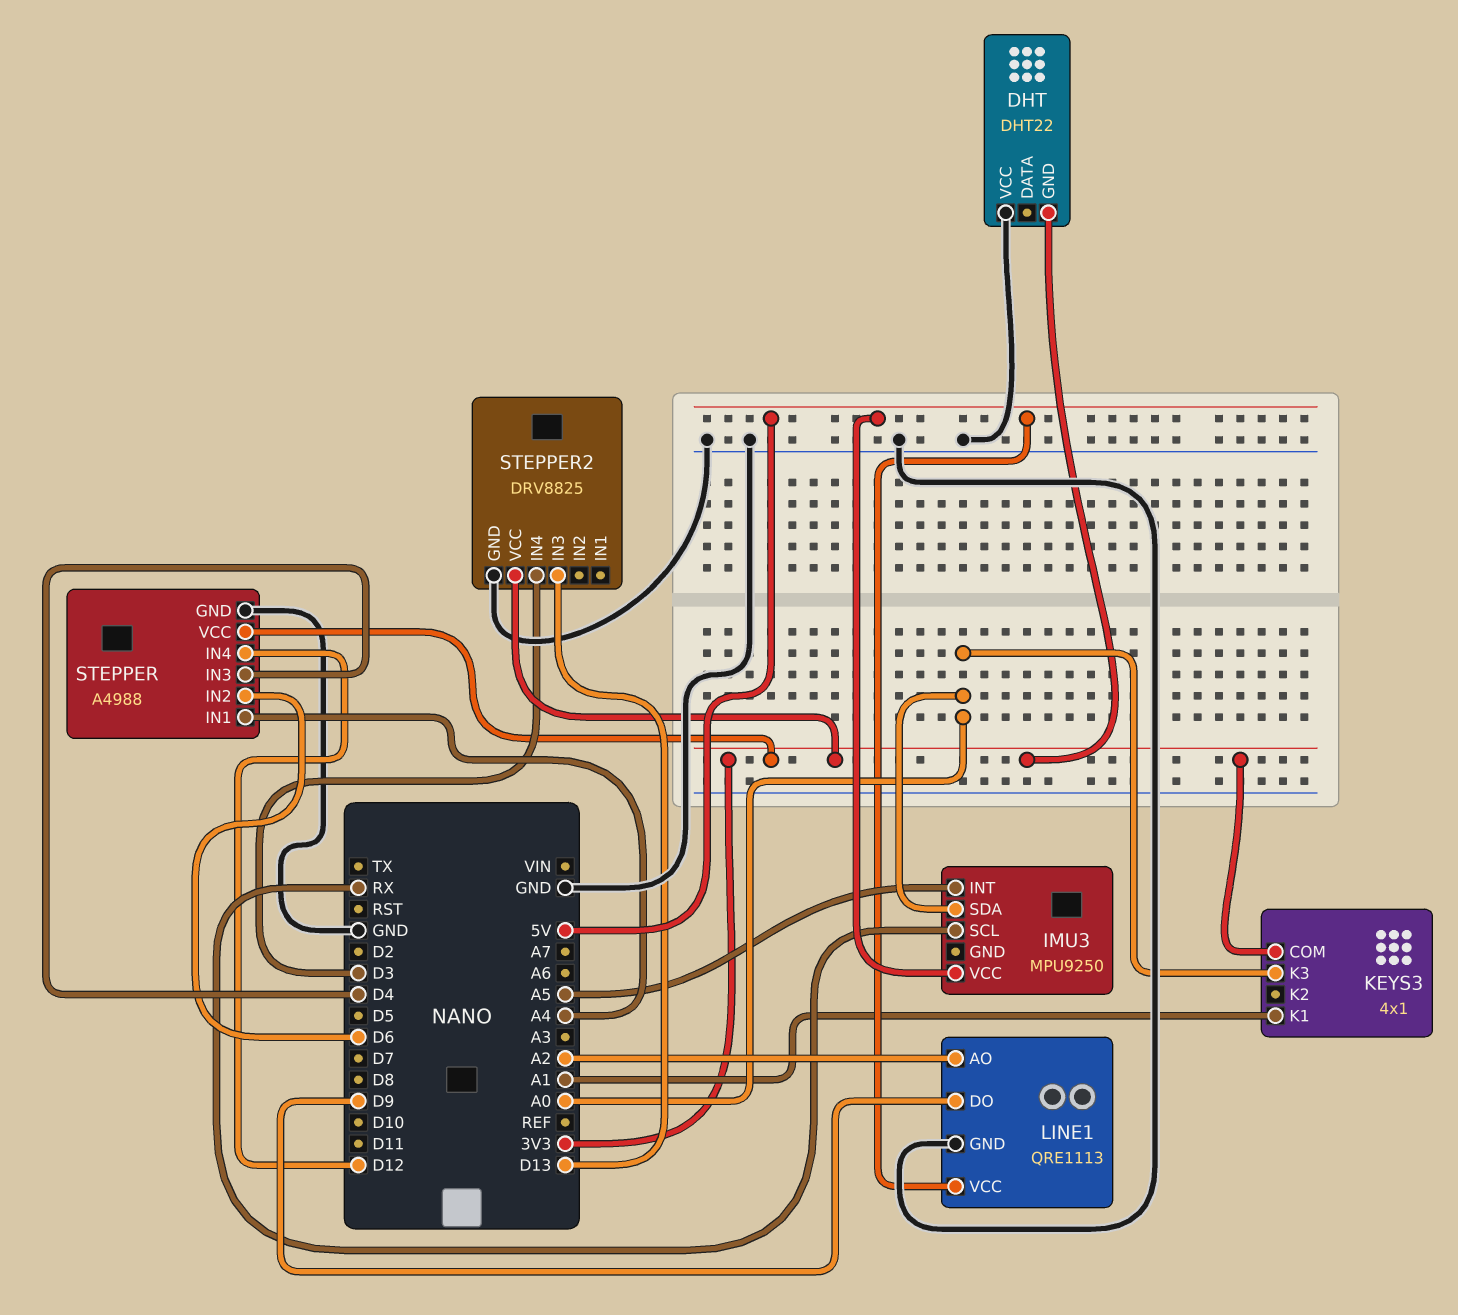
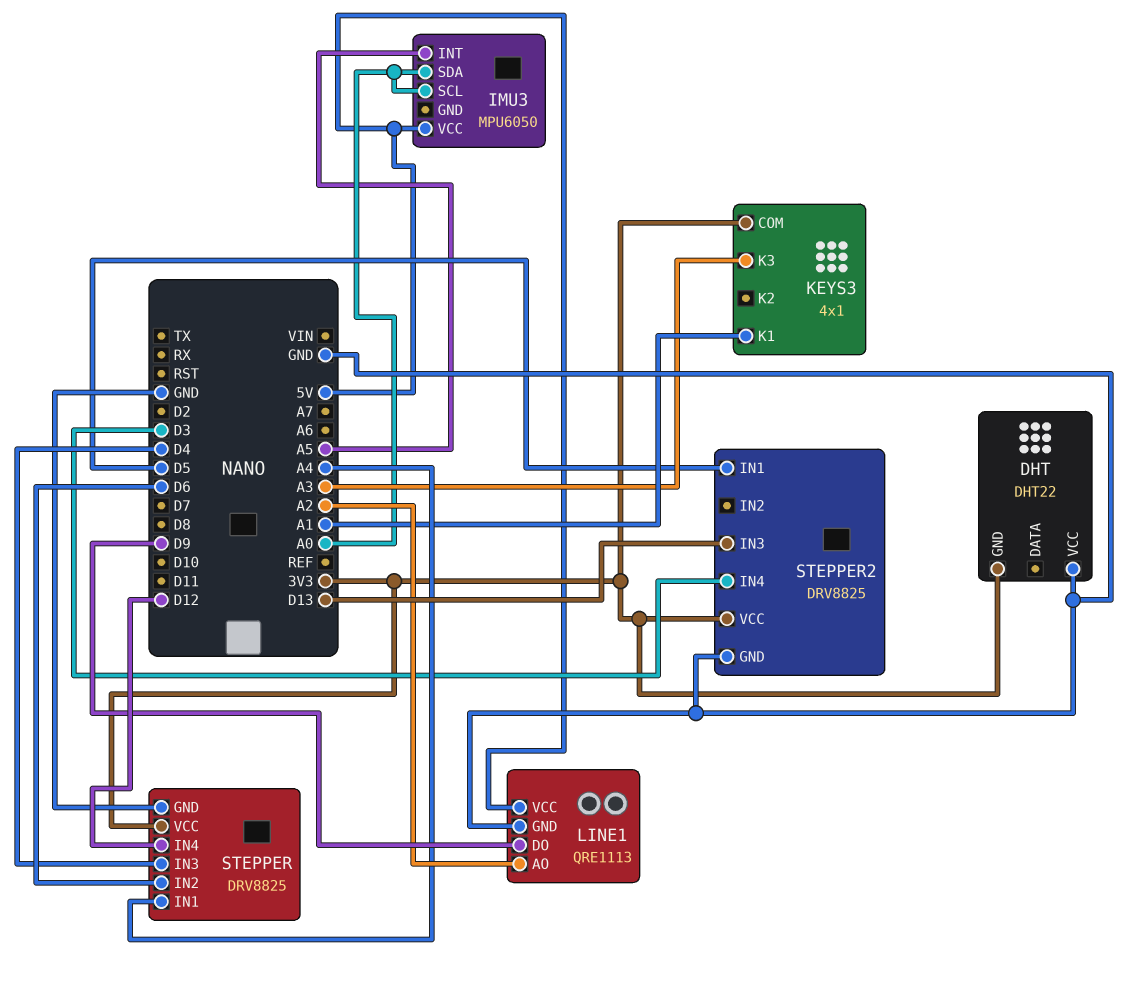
IMU3: MPU9250 -> MPU6050
IMU3 pin SCL: RX -> A0
KEYS3 pin K3: A0 -> A3
STEPPER: A4988 -> DRV8825
STEPPER2 pin IN1: none -> D5

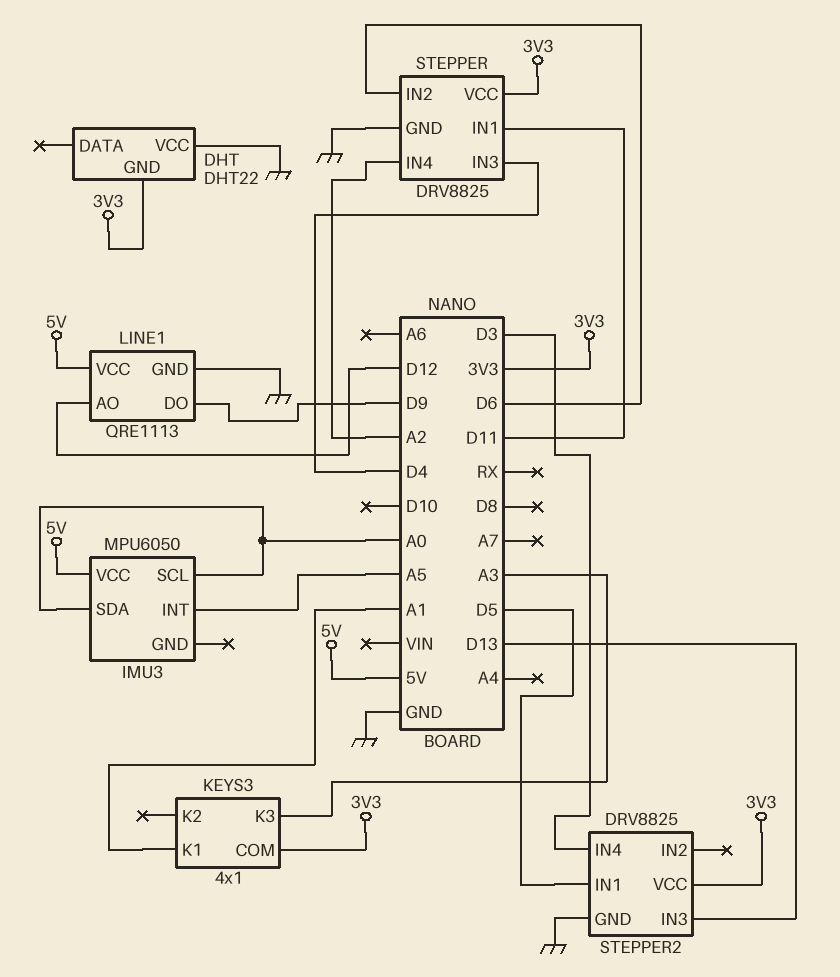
LINE1 pin AO: A2 -> D12
STEPPER pin IN1: A4 -> D11
STEPPER pin IN4: D12 -> A2

